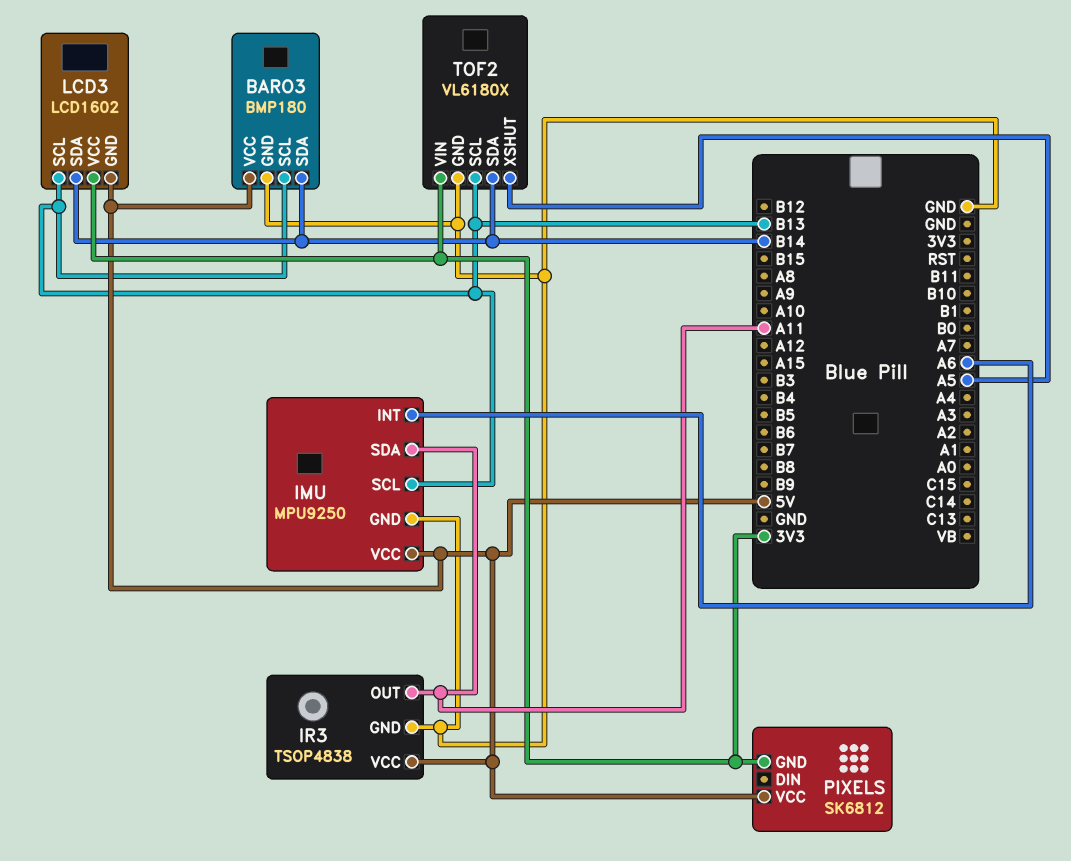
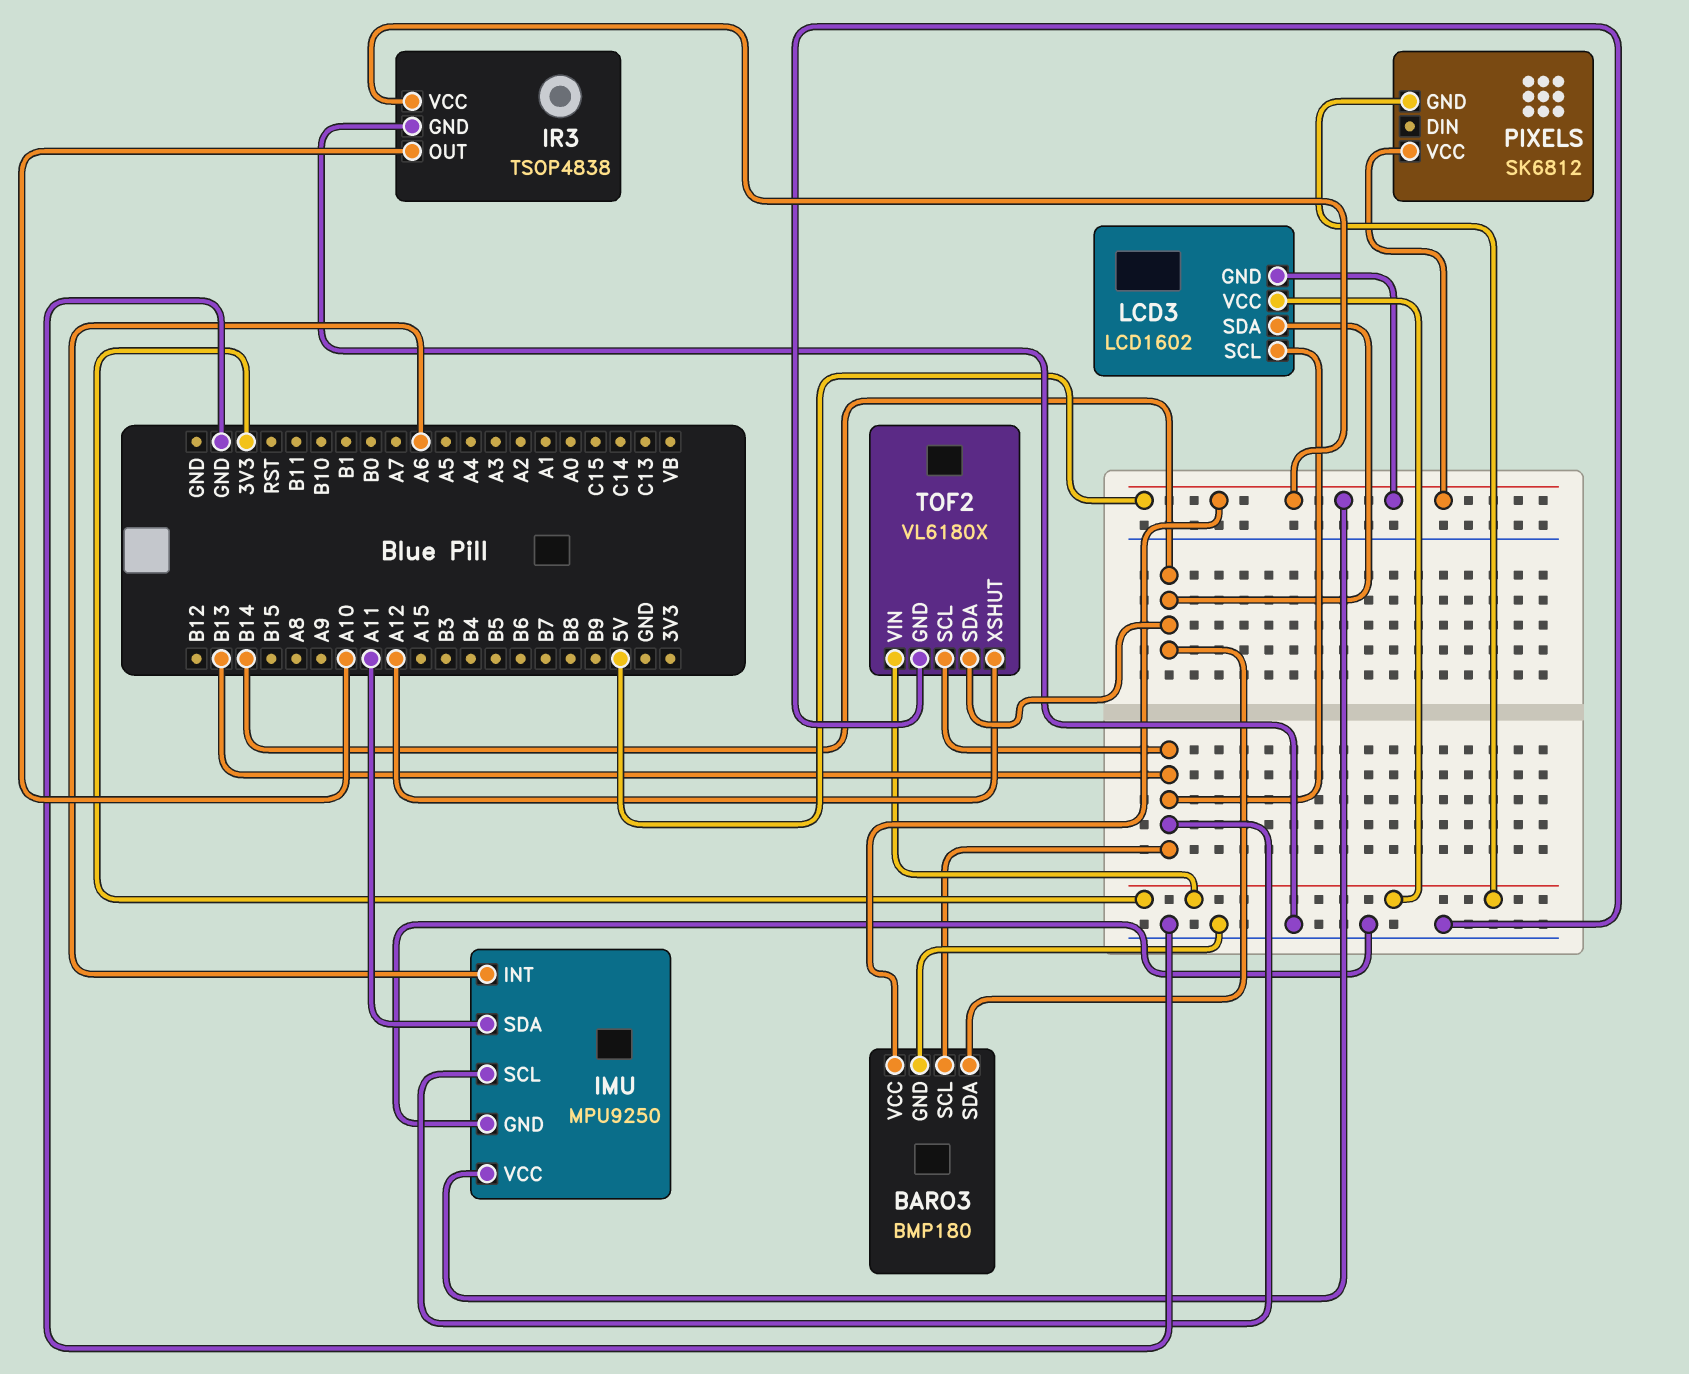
IR3 pin OUT: A11 -> A10
TOF2 pin XSHUT: A5 -> A12

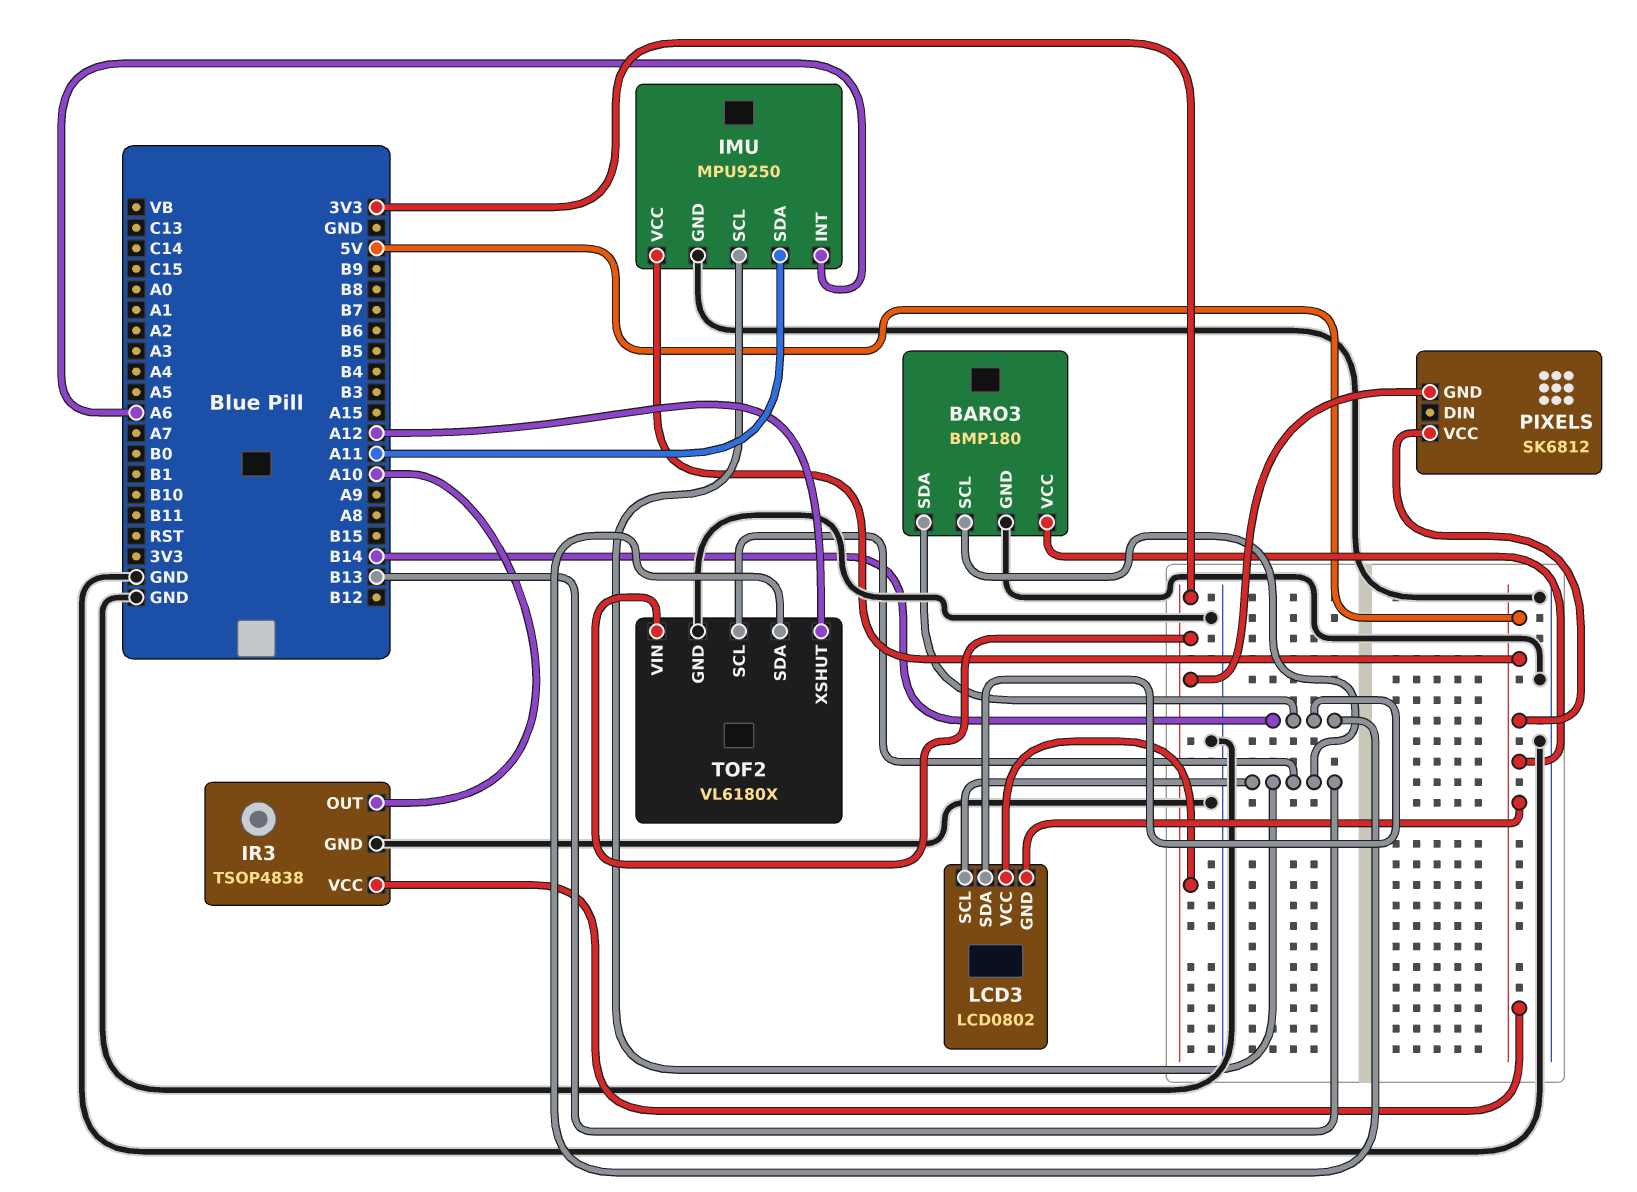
LCD3: LCD1602 -> LCD0802

